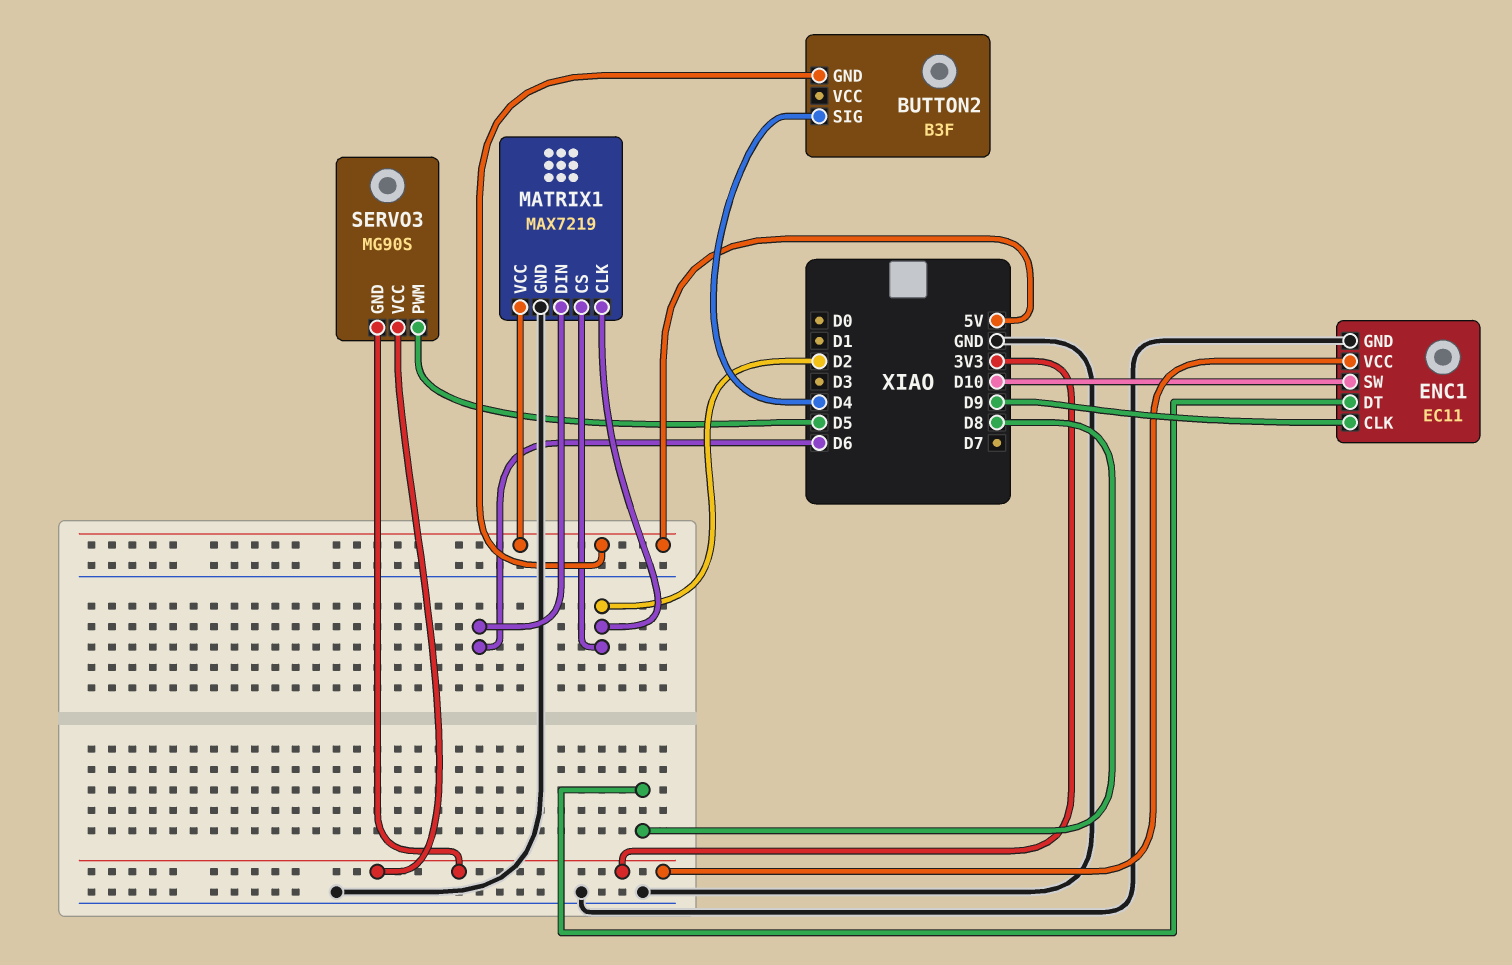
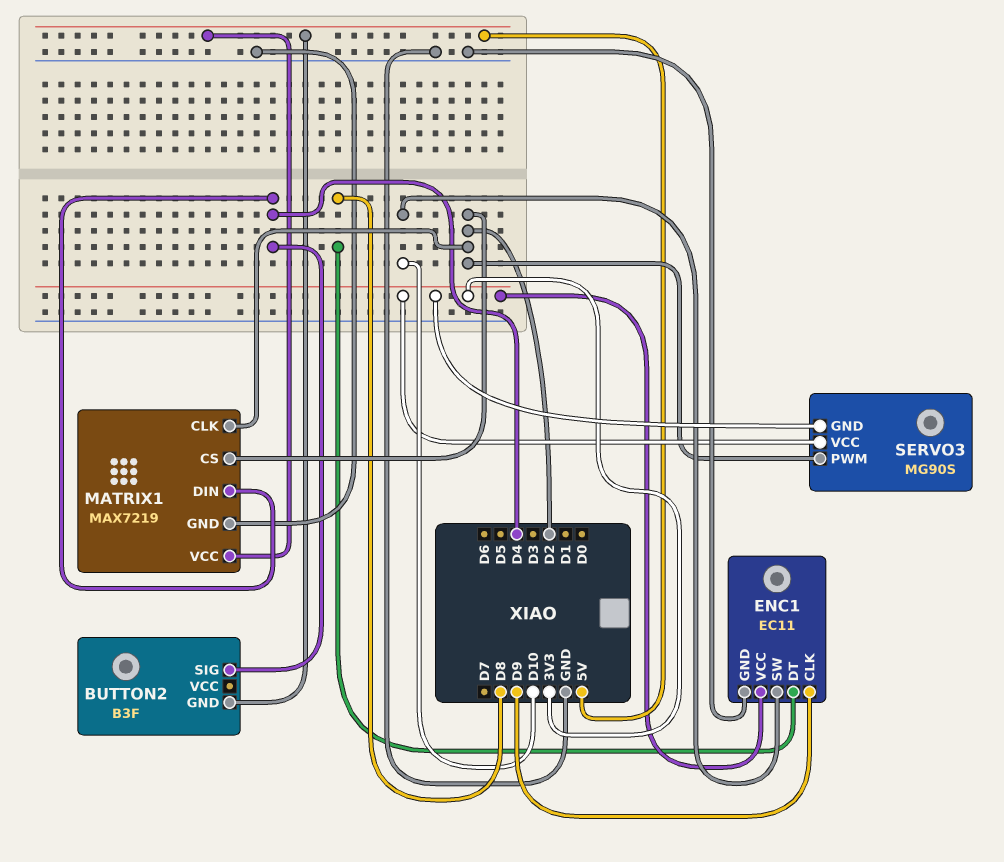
MATRIX1 pin DIN: D6 -> D4
SERVO3 pin PWM: D5 -> D2

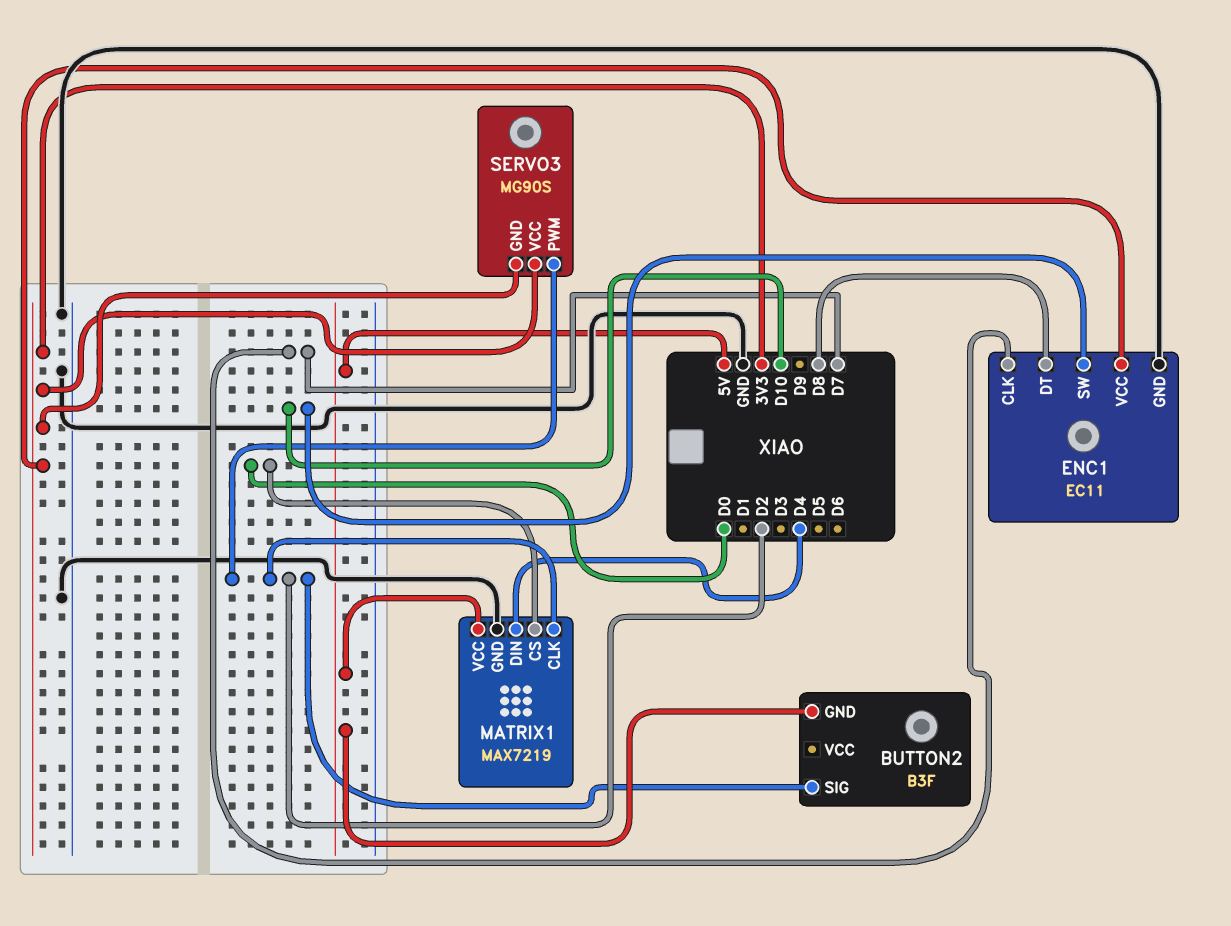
BUTTON2 pin SIG: D4 -> D2
ENC1 pin CLK: D9 -> D7
MATRIX1 pin CS: D2 -> D0

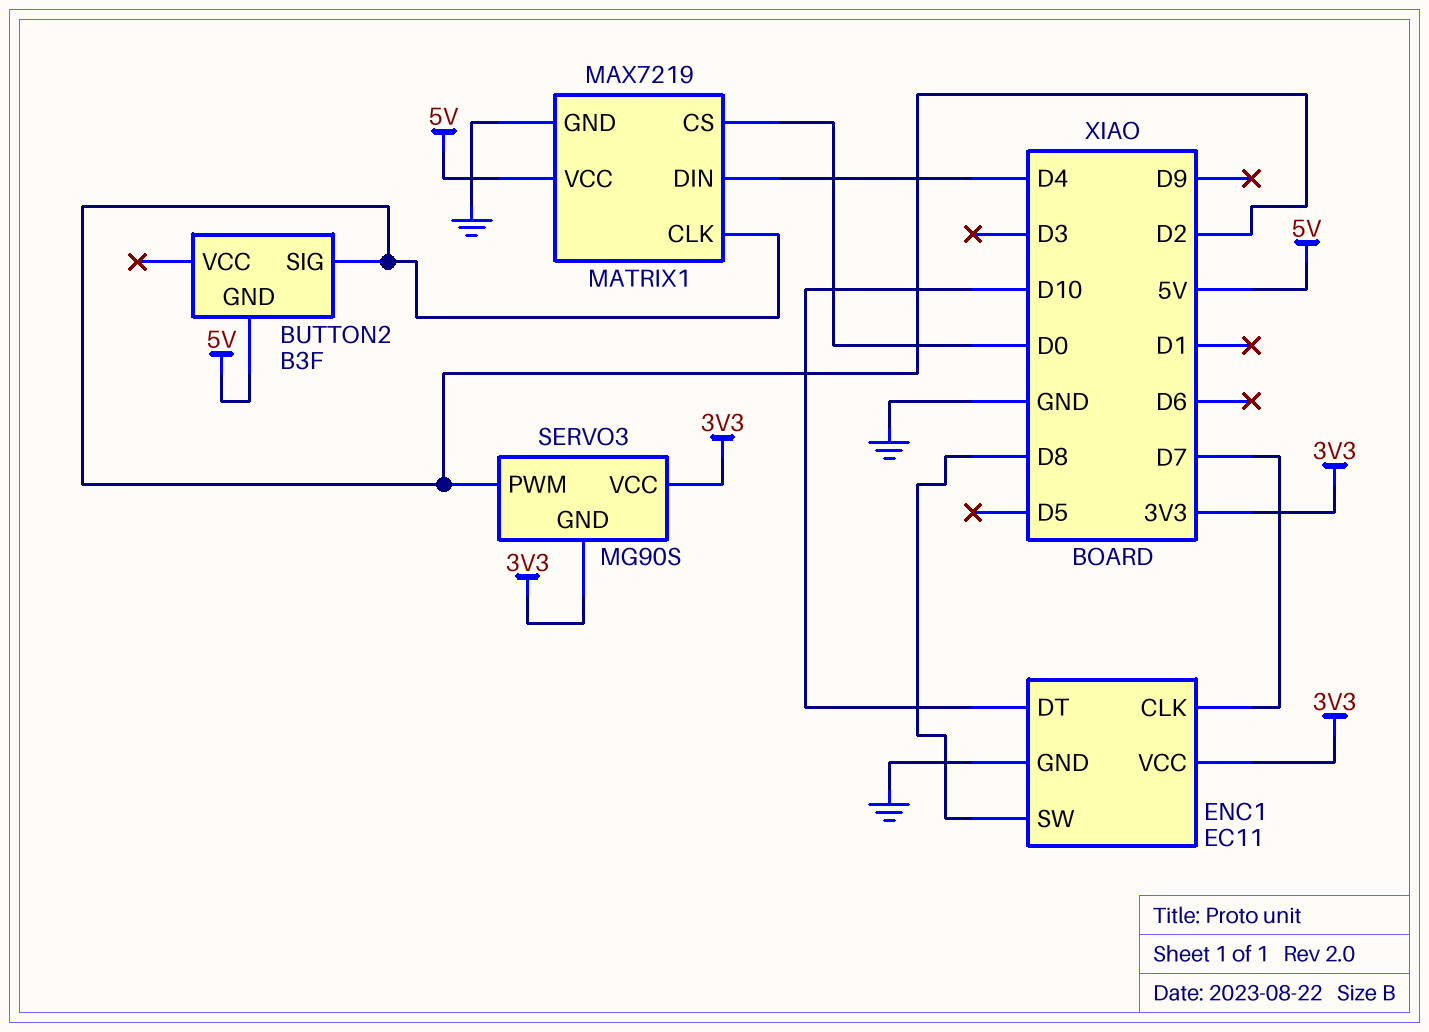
ENC1 pin DT: D8 -> D10
ENC1 pin SW: D10 -> D8

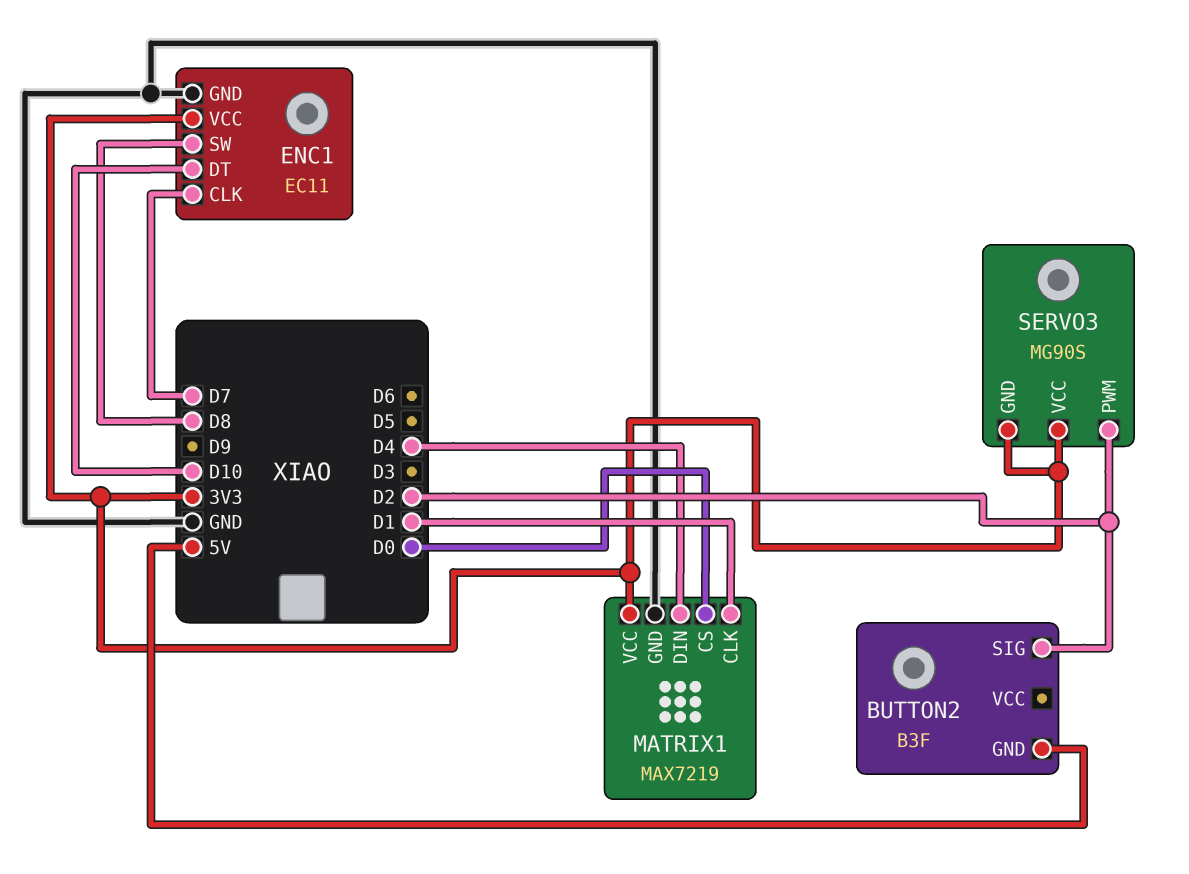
MATRIX1 pin CLK: D2 -> D1
MATRIX1 pin VCC: 5V -> 3V3

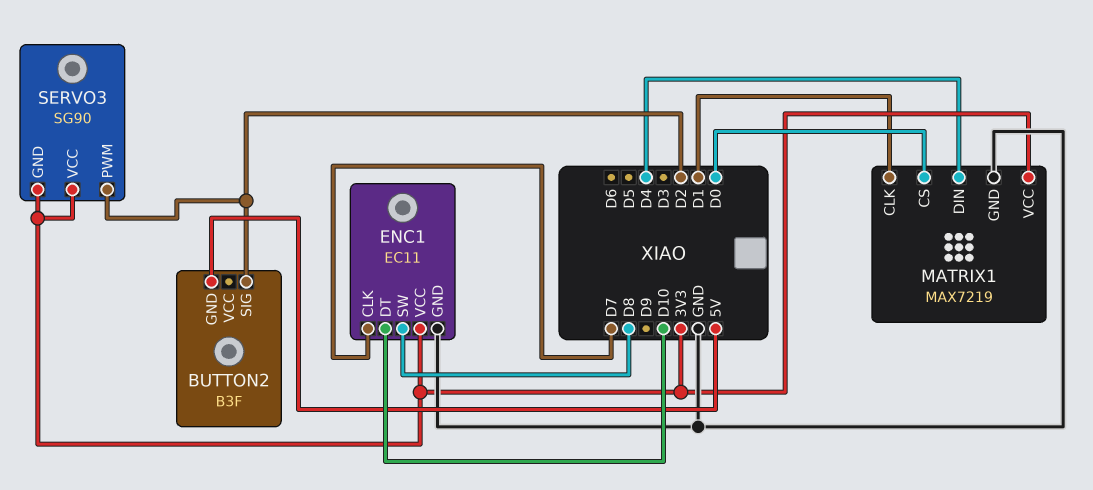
SERVO3: MG90S -> SG90

